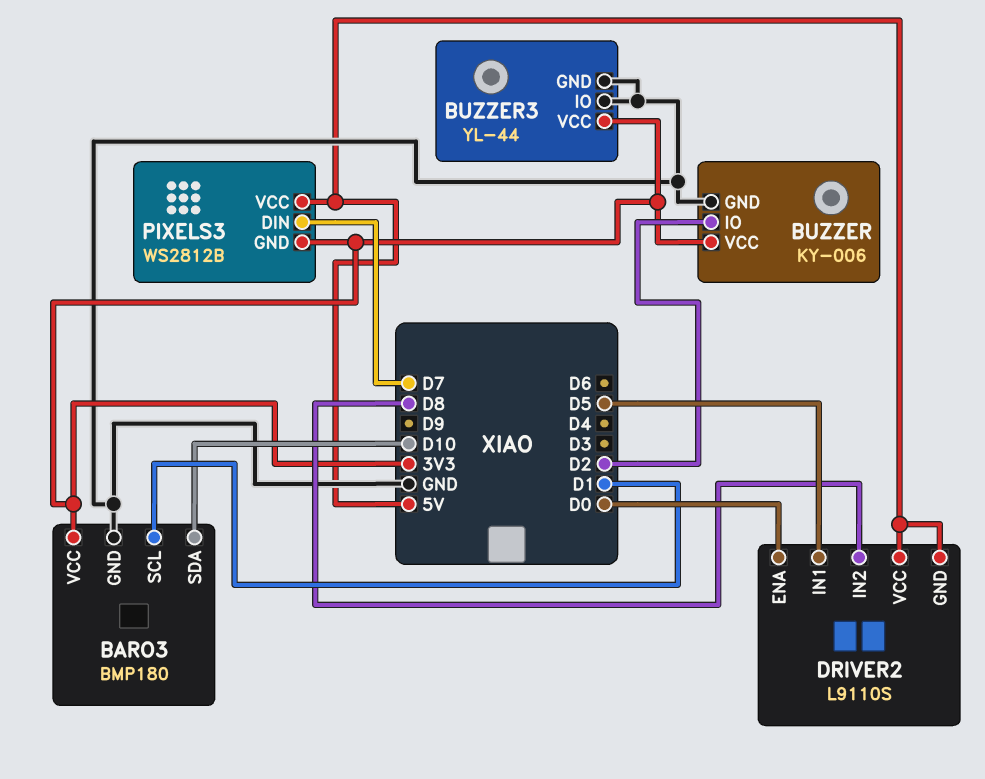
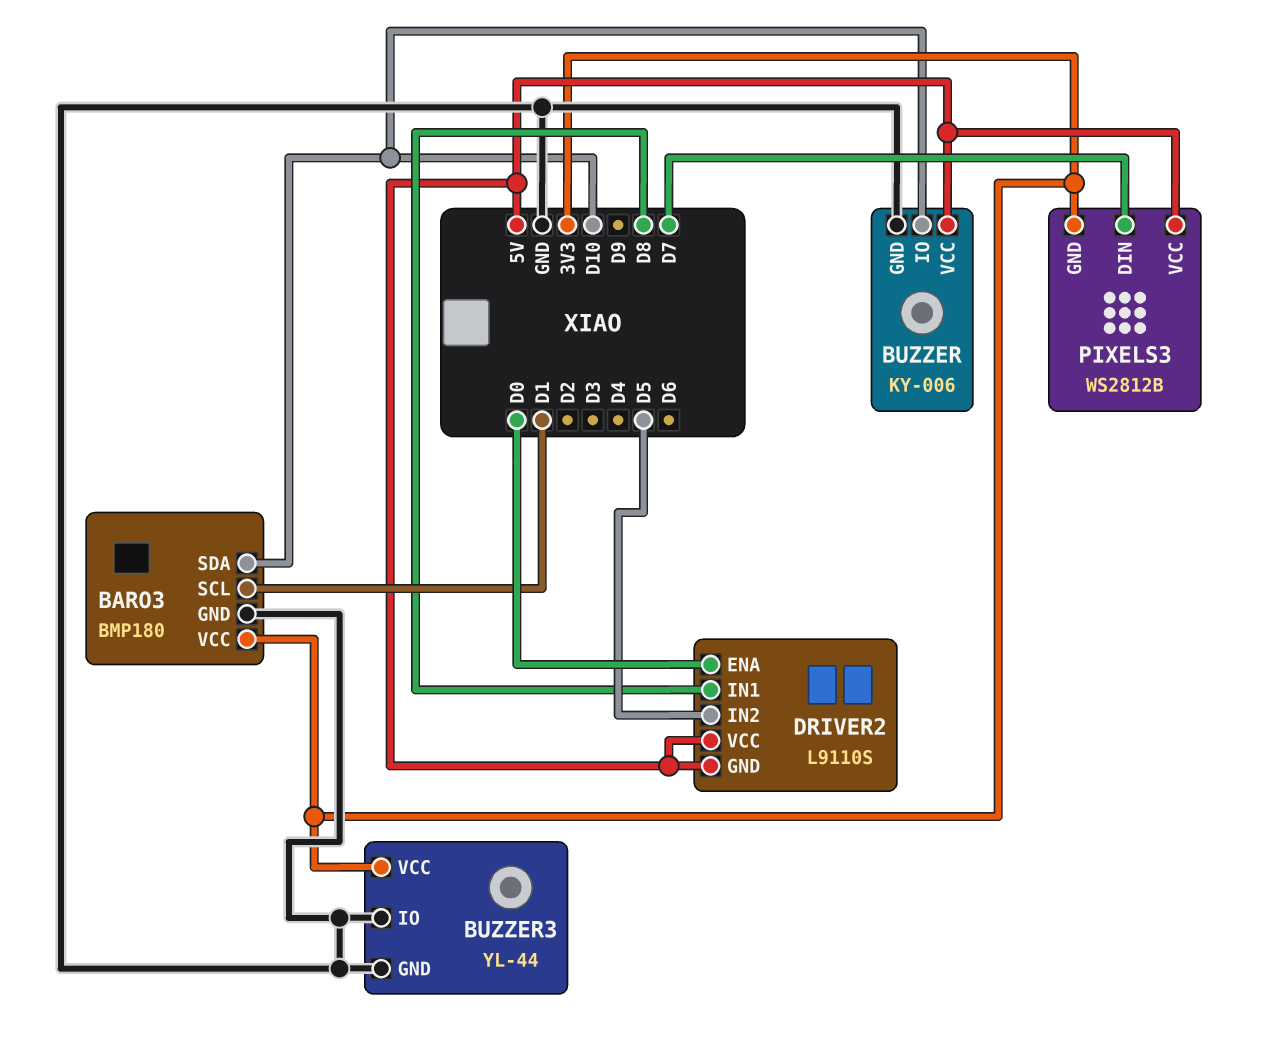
BUZZER pin IO: D2 -> D10
BUZZER pin VCC: 3V3 -> 5V
DRIVER2 pin IN1: D5 -> D8
DRIVER2 pin IN2: D8 -> D5

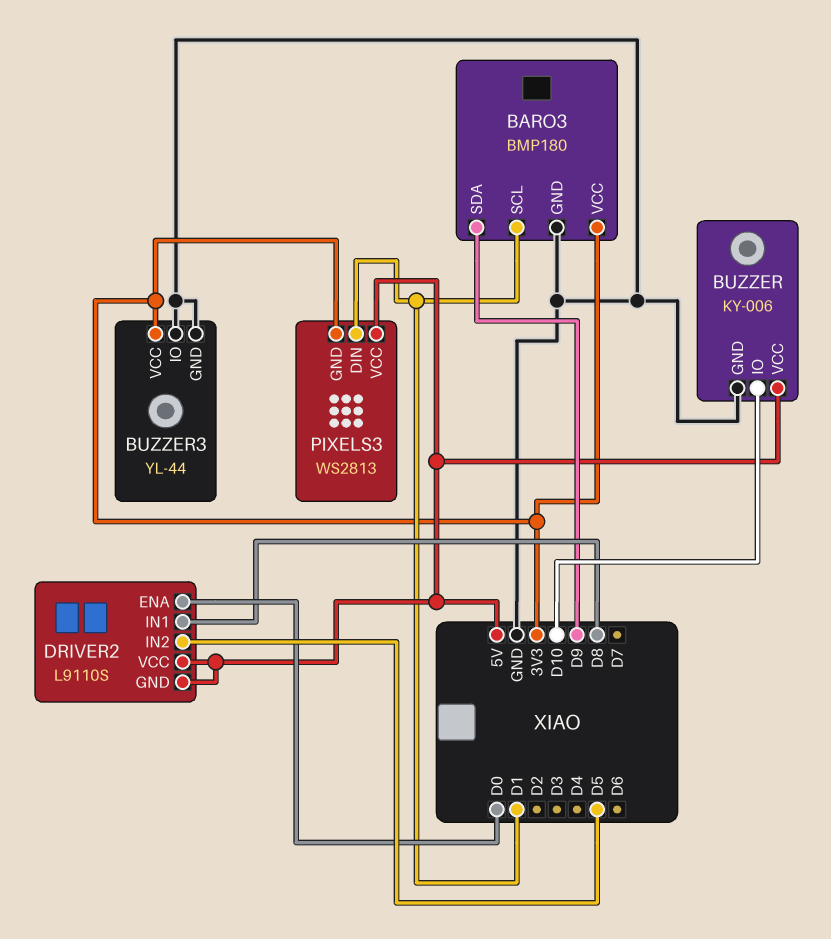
BARO3 pin SDA: D10 -> D9
PIXELS3: WS2812B -> WS2813
PIXELS3 pin DIN: D7 -> D1

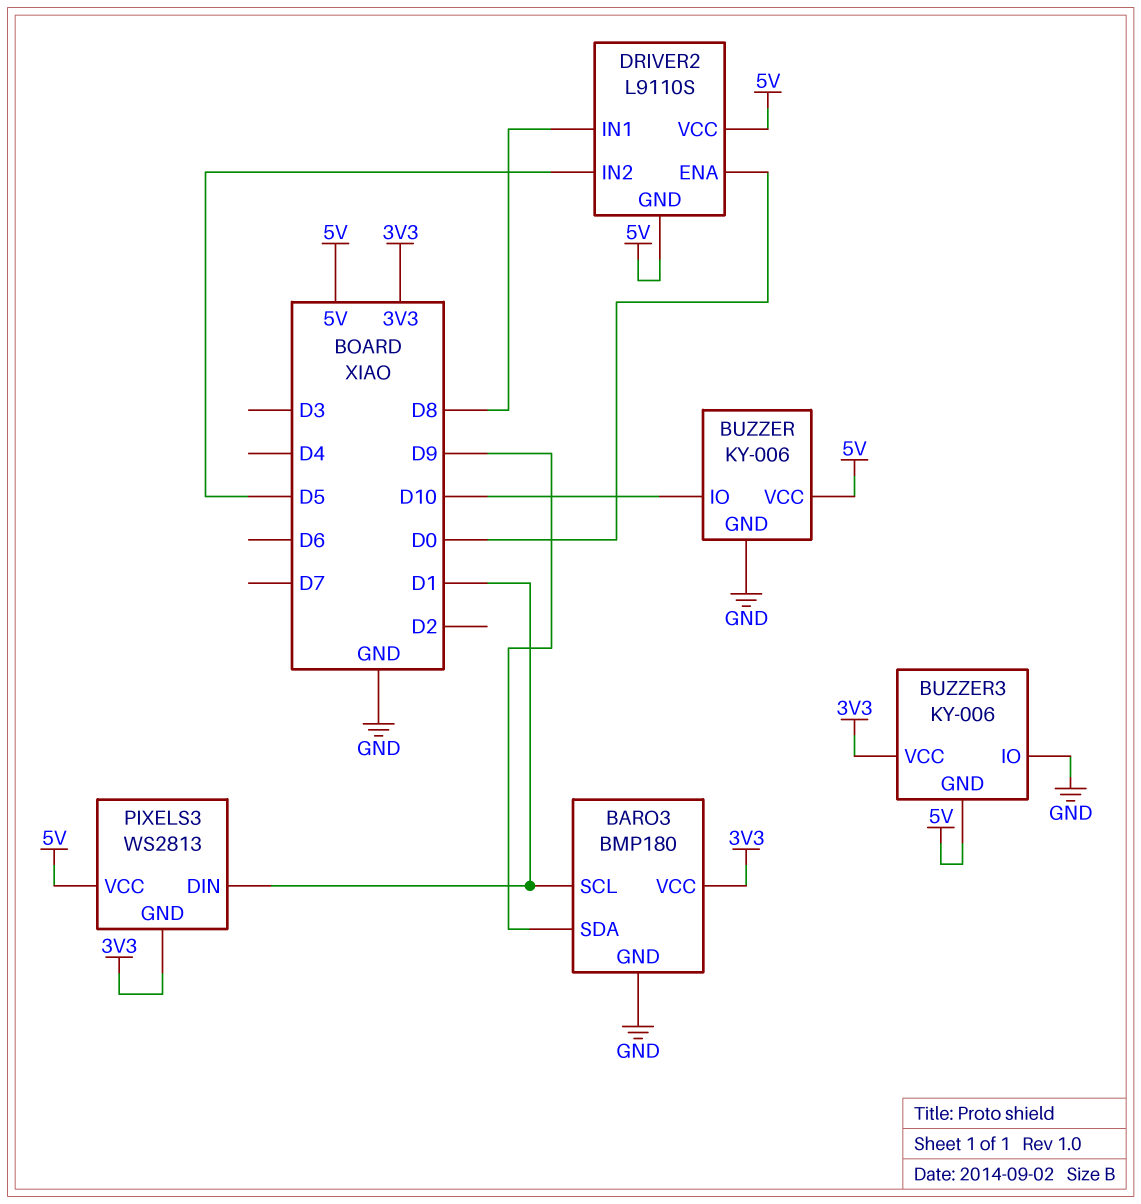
BUZZER3: YL-44 -> KY-006
BUZZER3 pin GND: GND -> 5V

